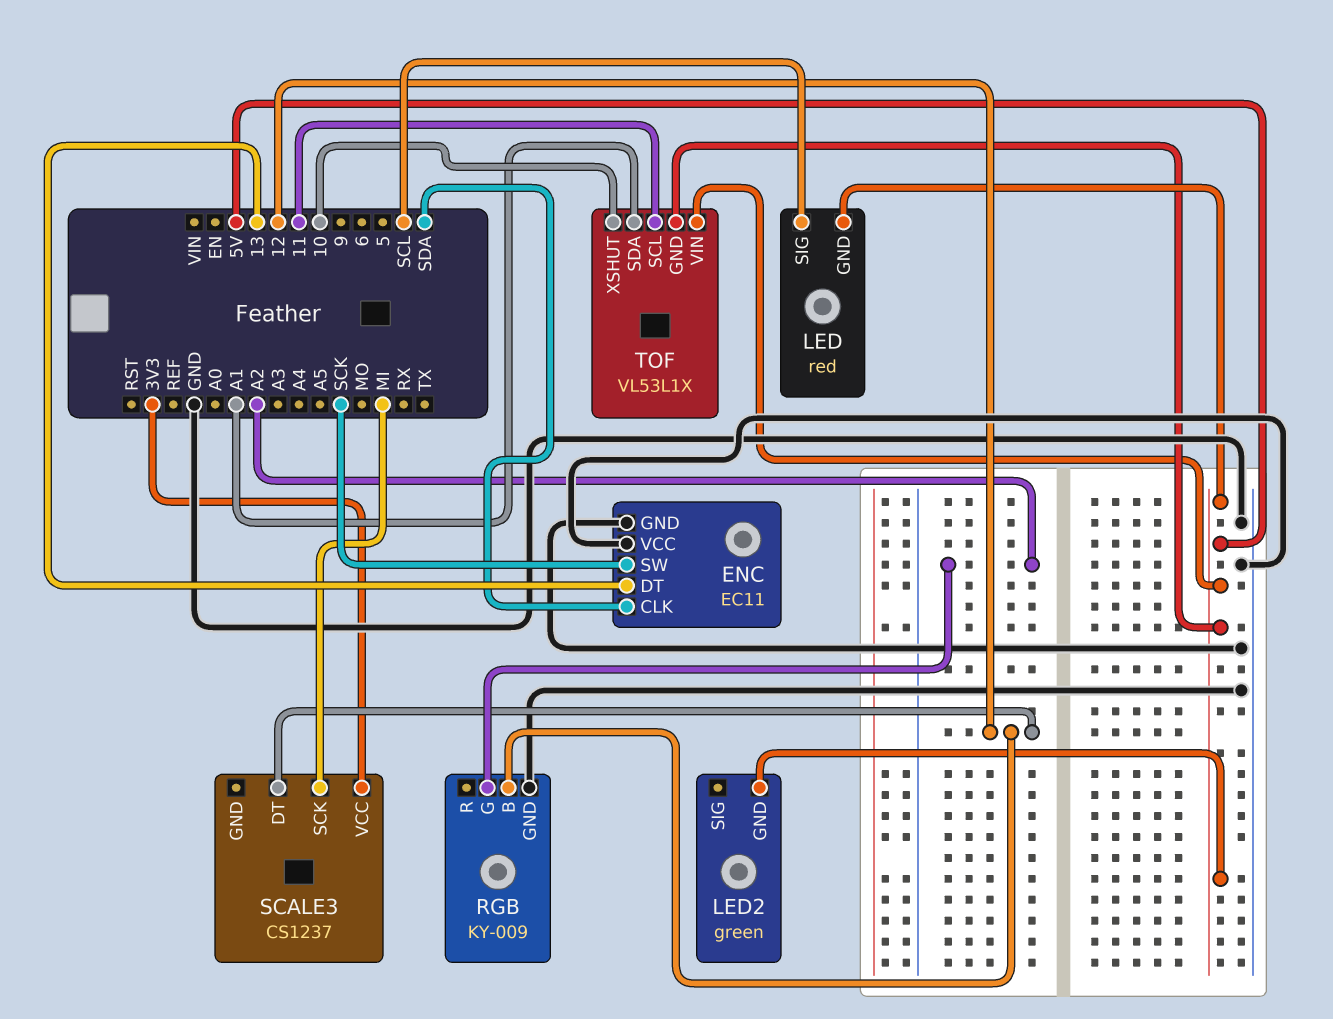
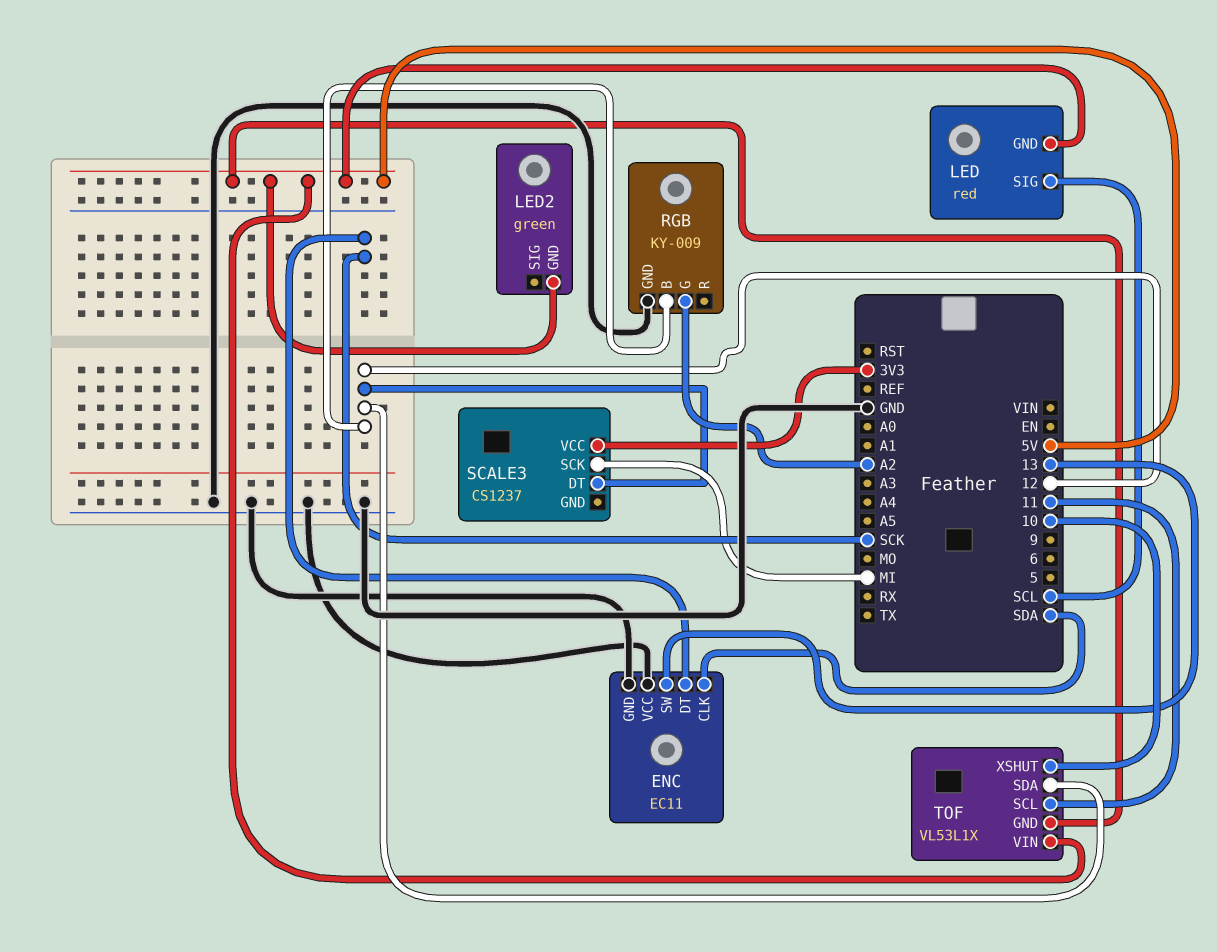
ENC pin DT: 13 -> SCK
ENC pin SW: SCK -> 13
TOF pin SDA: A1 -> 12

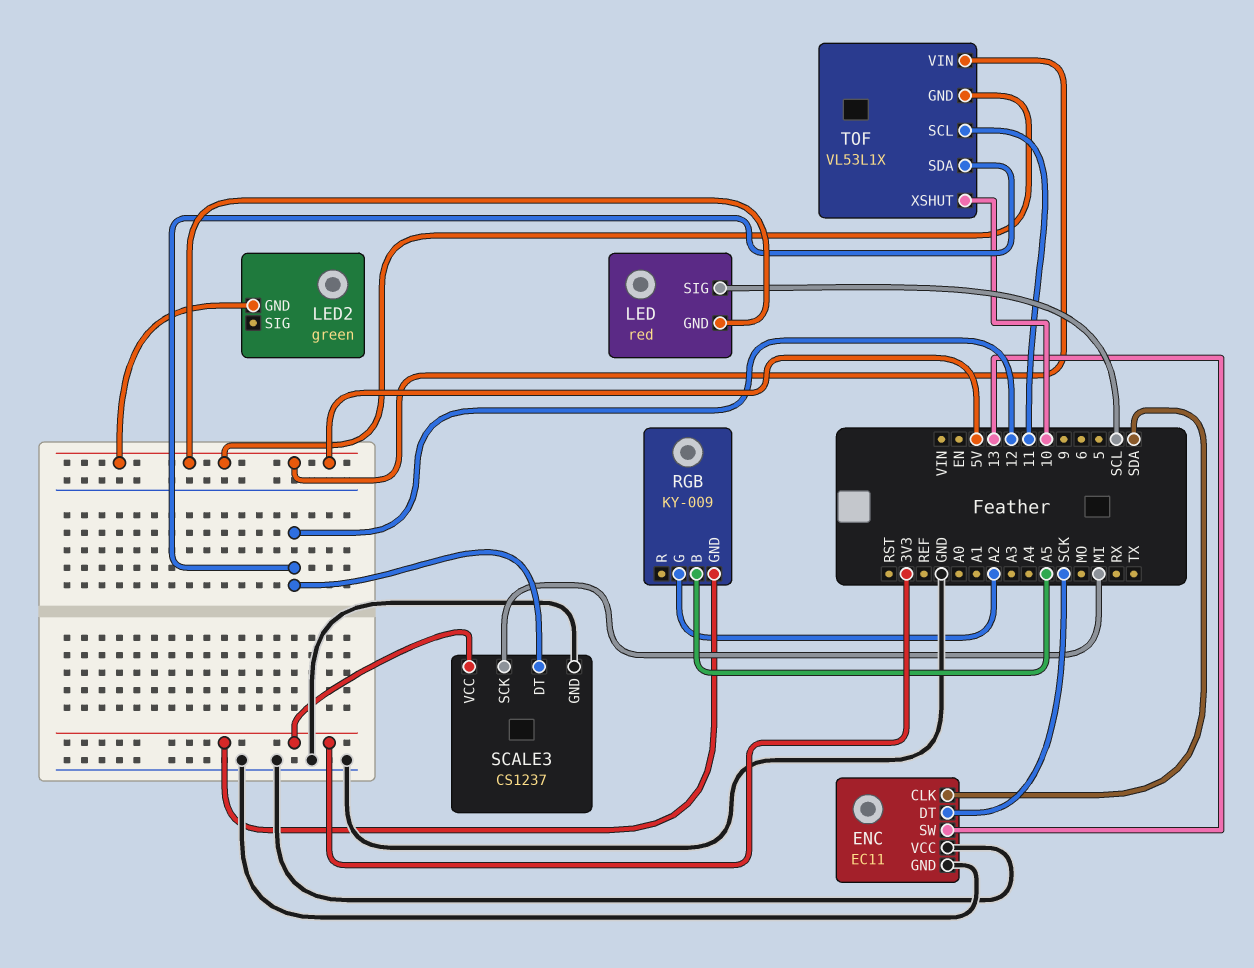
RGB pin B: 12 -> A5
RGB pin GND: GND -> 3V3
SCALE3 pin GND: none -> GND

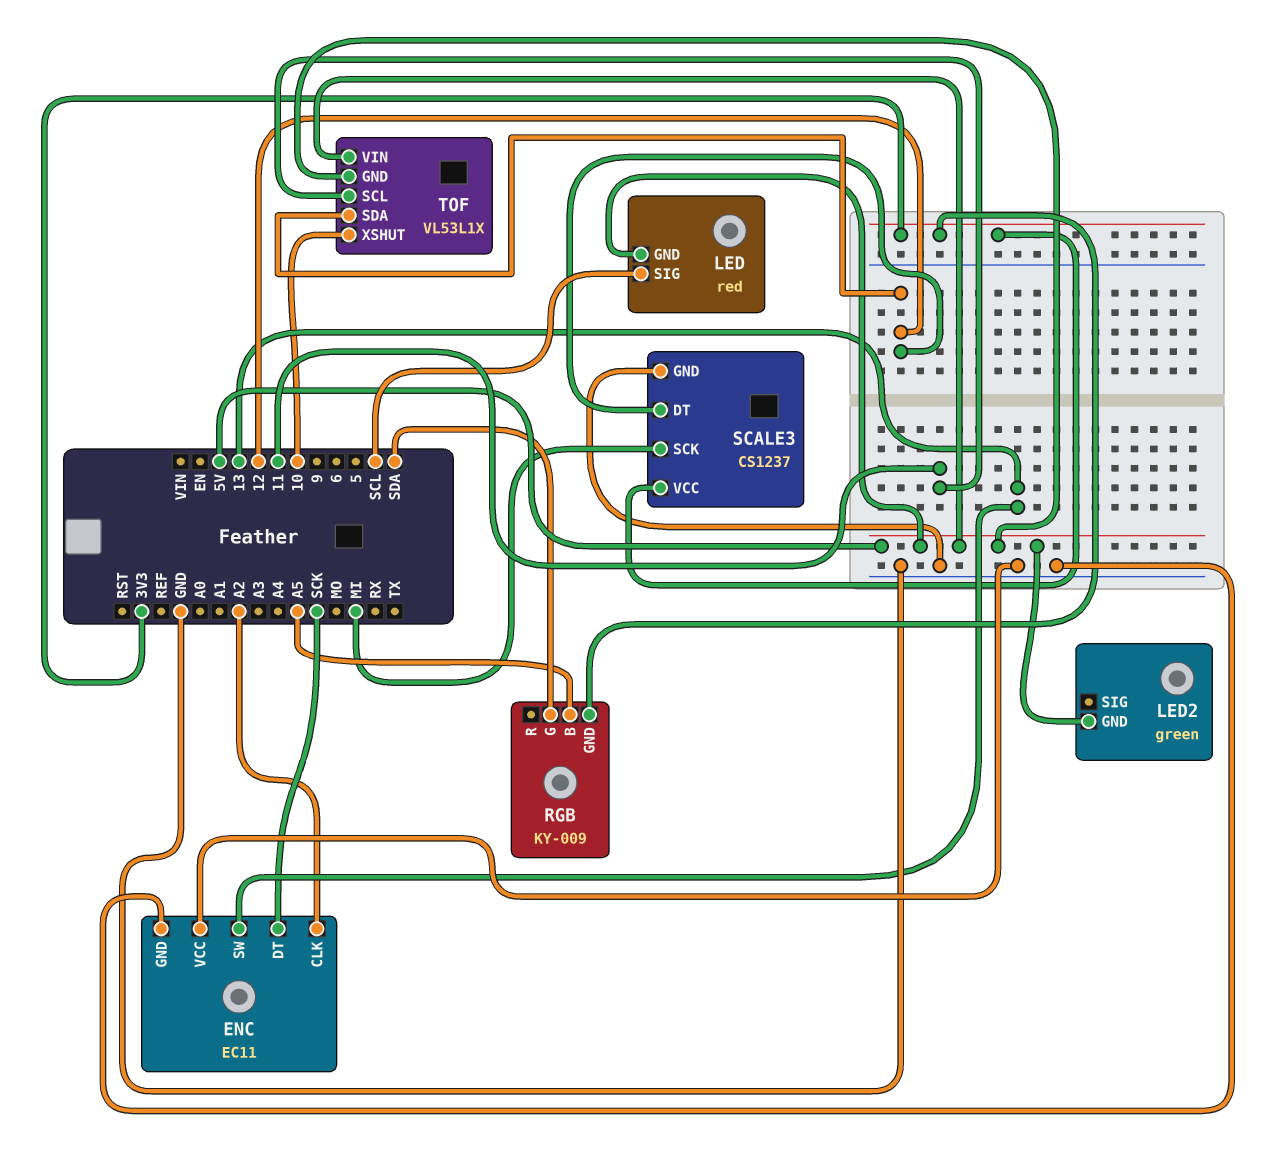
ENC pin CLK: SDA -> A2
RGB pin G: A2 -> SDA

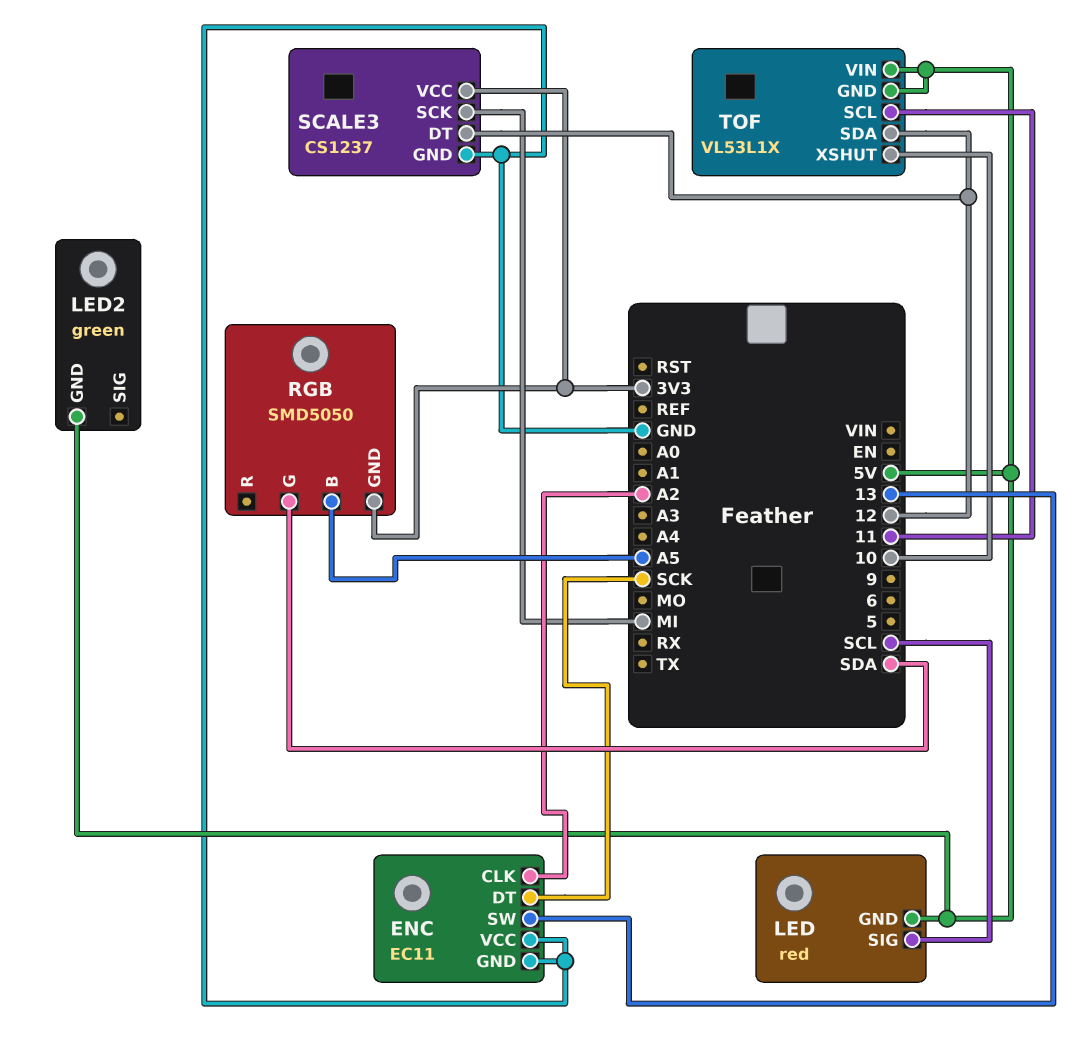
RGB: KY-009 -> SMD5050

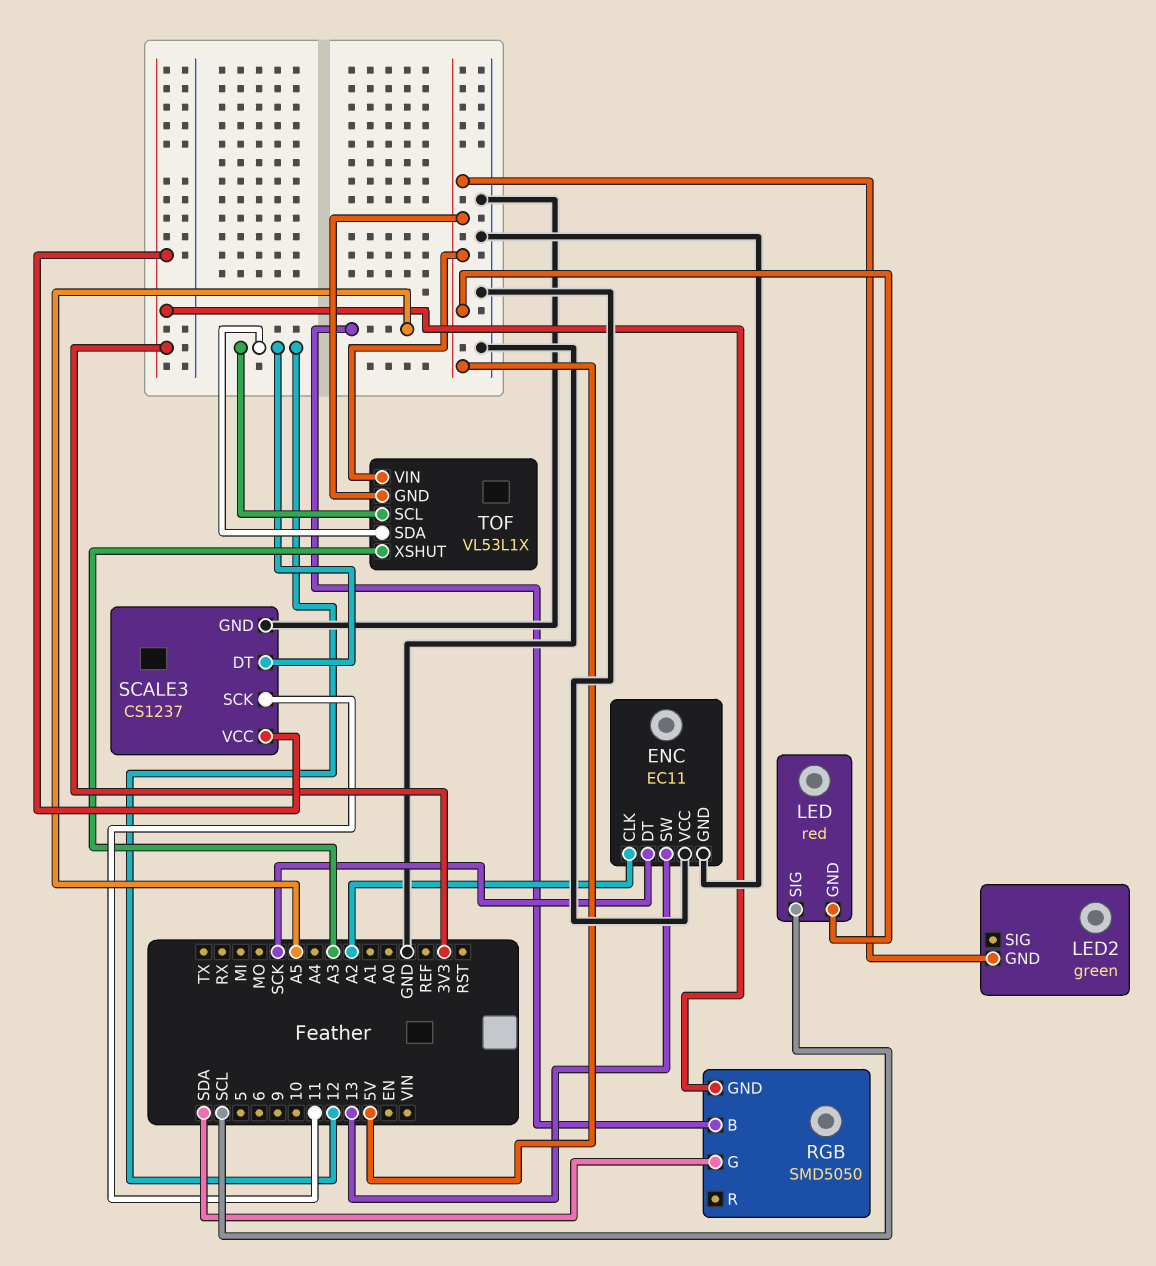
SCALE3 pin SCK: MI -> 11
TOF pin SCL: 11 -> 12
TOF pin XSHUT: 10 -> A3

